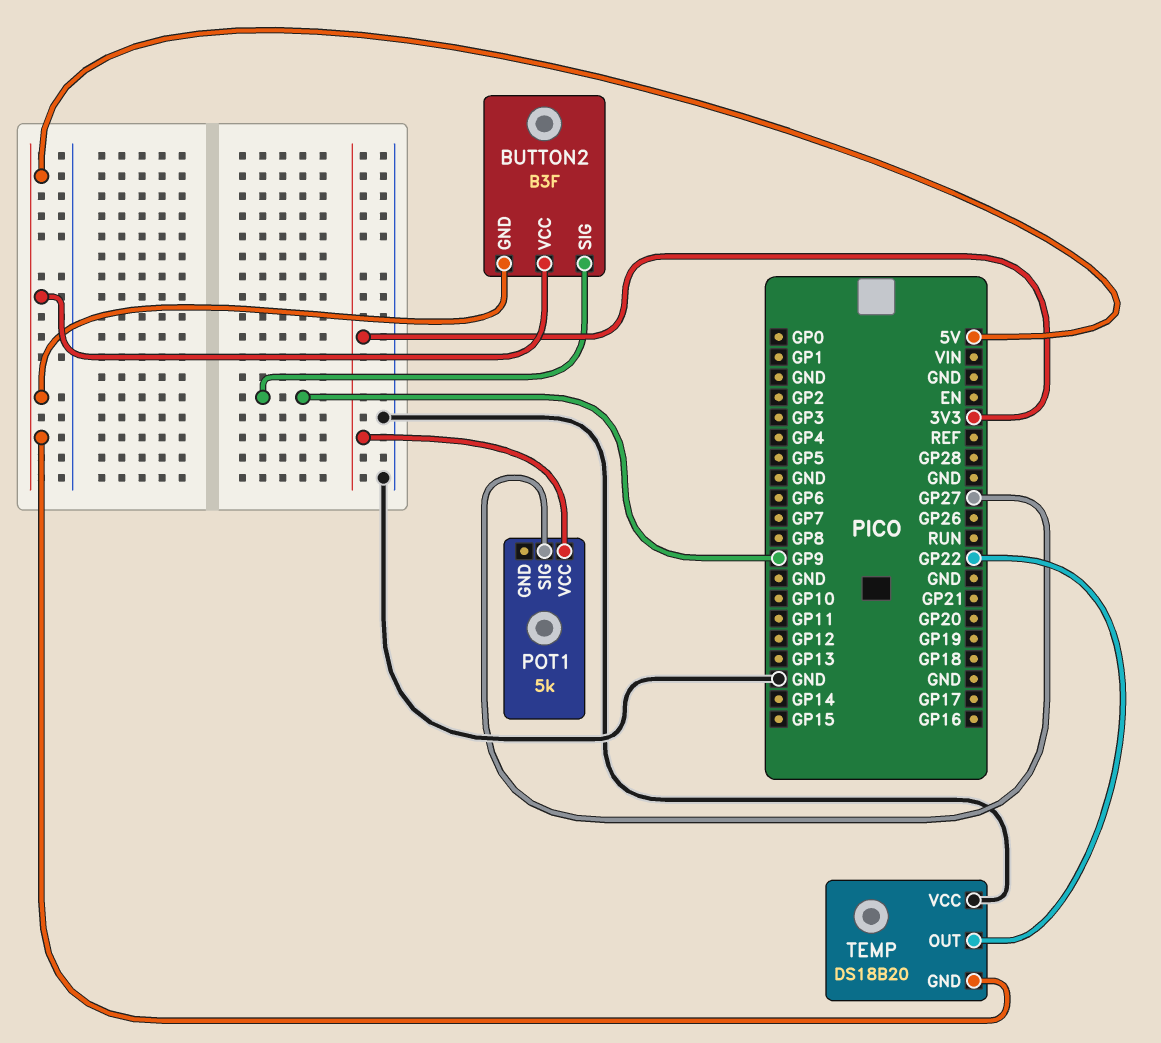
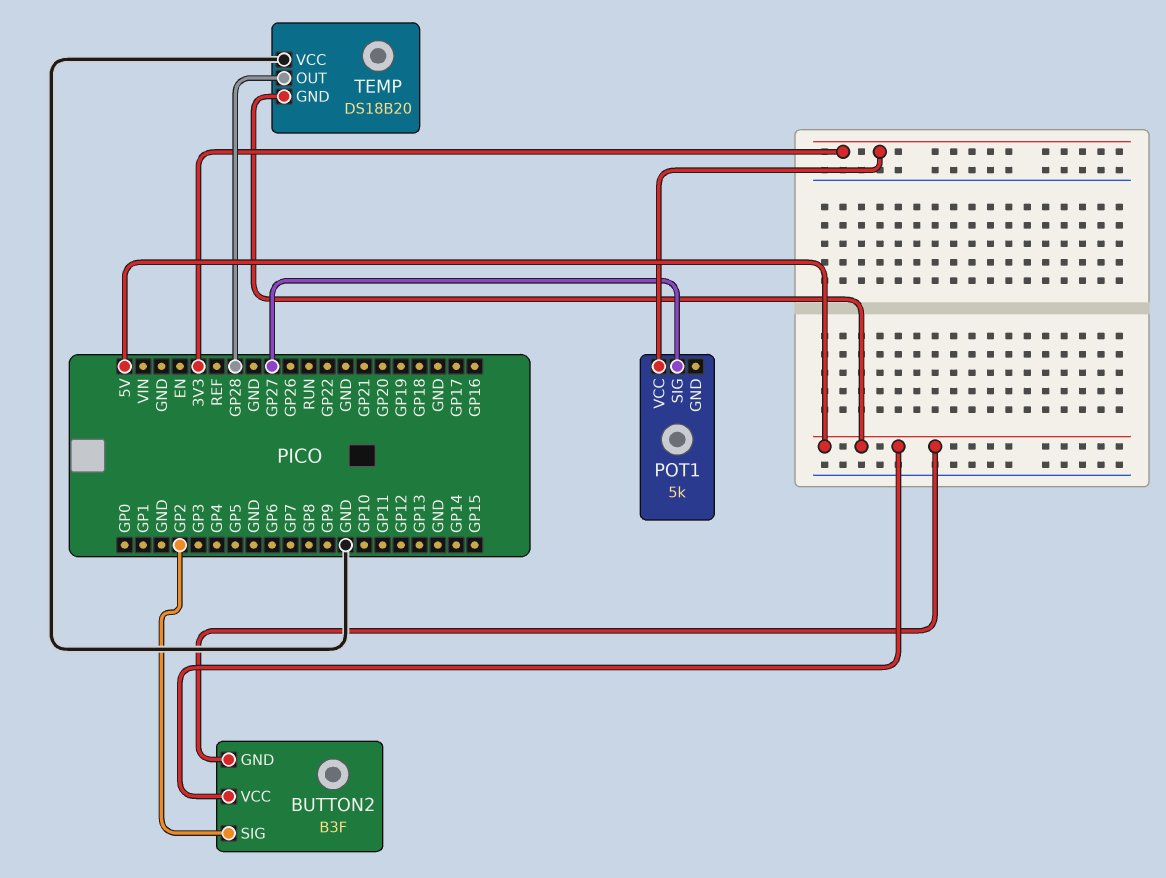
BUTTON2 pin SIG: GP9 -> GP2
TEMP pin OUT: GP22 -> GP28

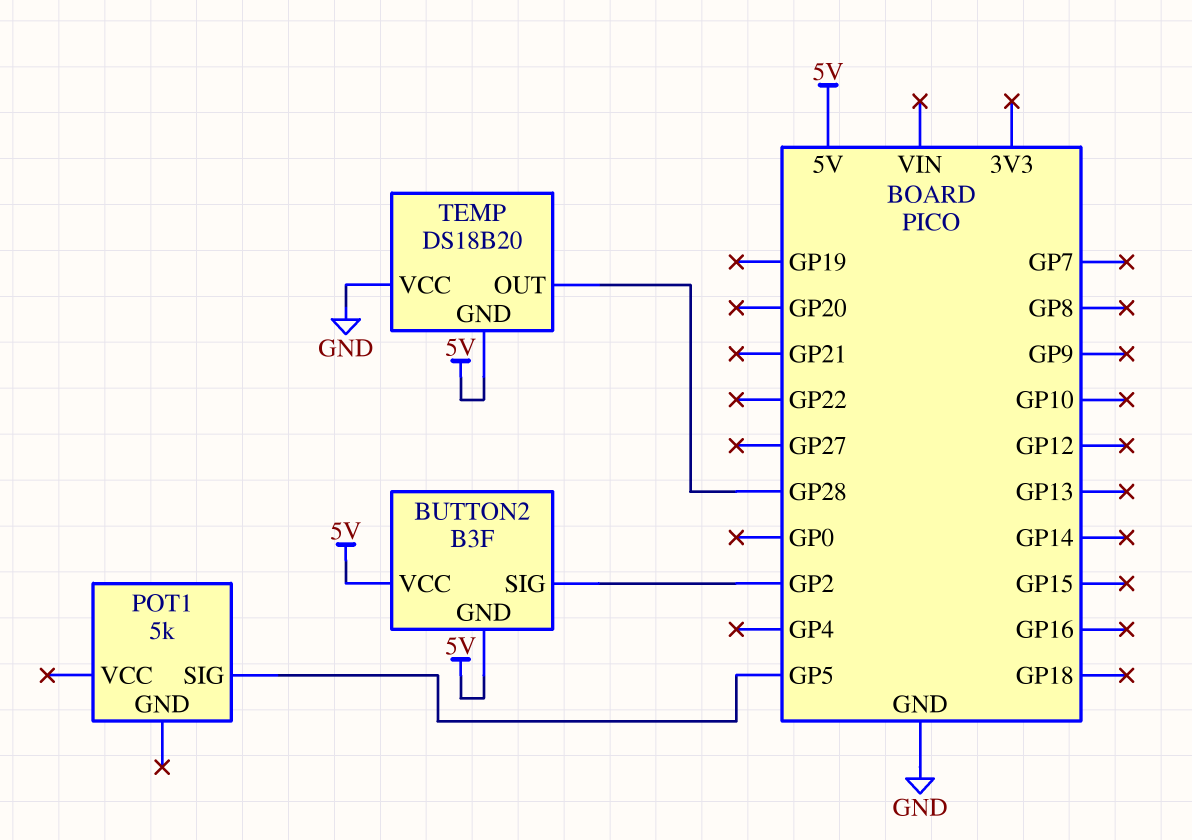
POT1 pin SIG: GP27 -> GP5
POT1 pin VCC: 3V3 -> none

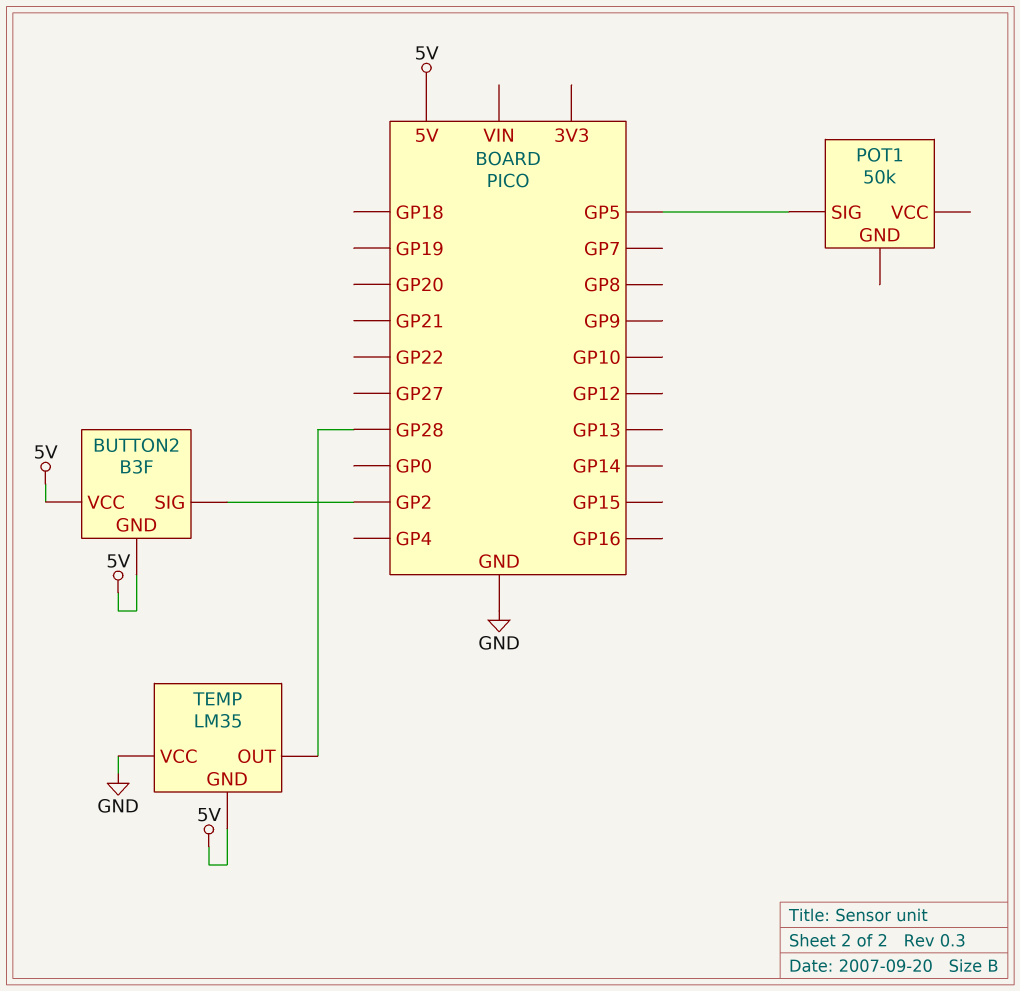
POT1: 5k -> 50k
TEMP: DS18B20 -> LM35

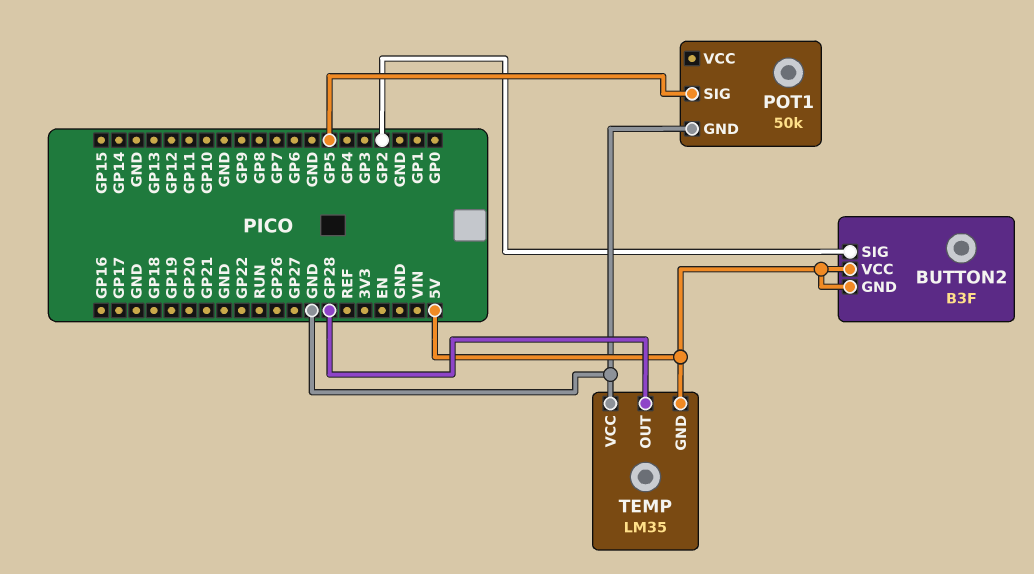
POT1 pin GND: none -> GND

